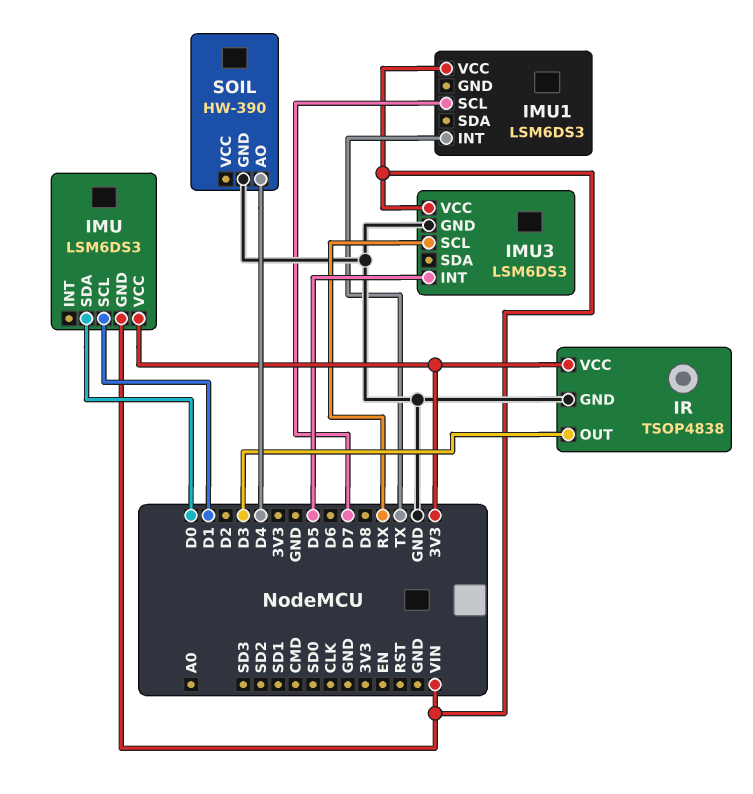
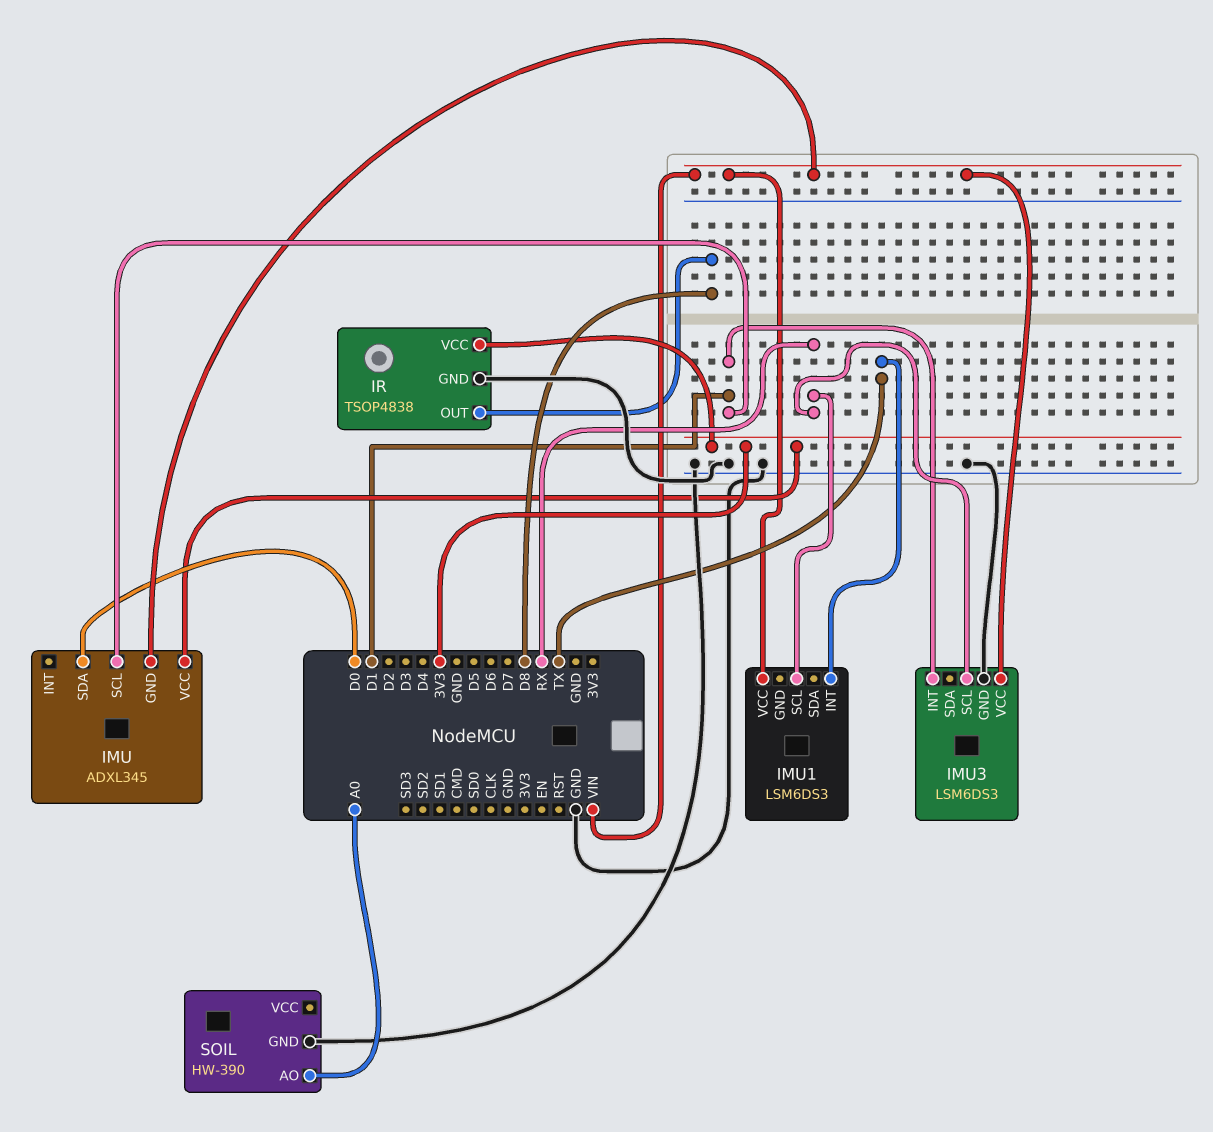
IMU: LSM6DS3 -> ADXL345
IMU1 pin SCL: D7 -> RX
IMU3 pin INT: D5 -> D1
IR pin OUT: D3 -> D8
SOIL pin AO: D4 -> A0

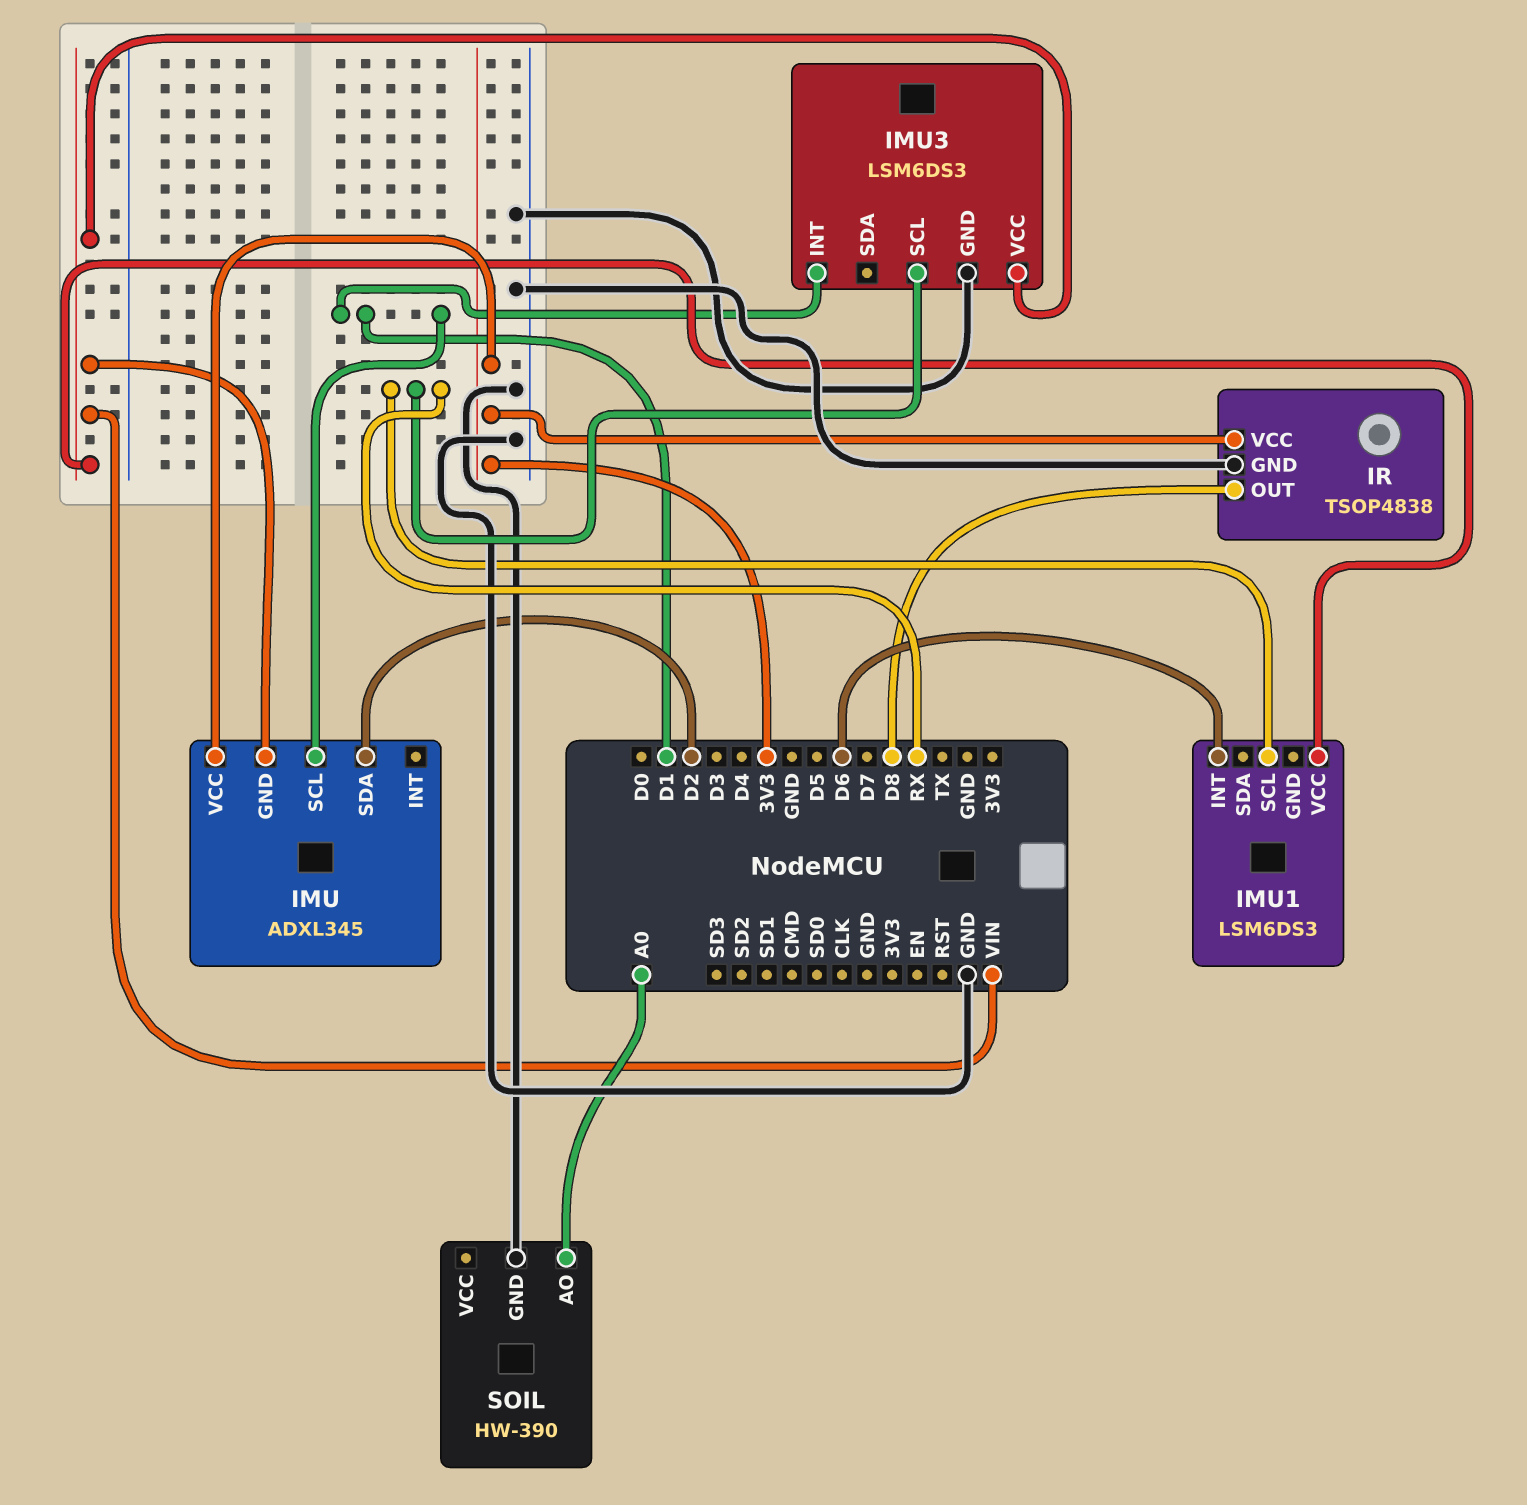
IMU pin SDA: D0 -> D2
IMU1 pin INT: TX -> D6

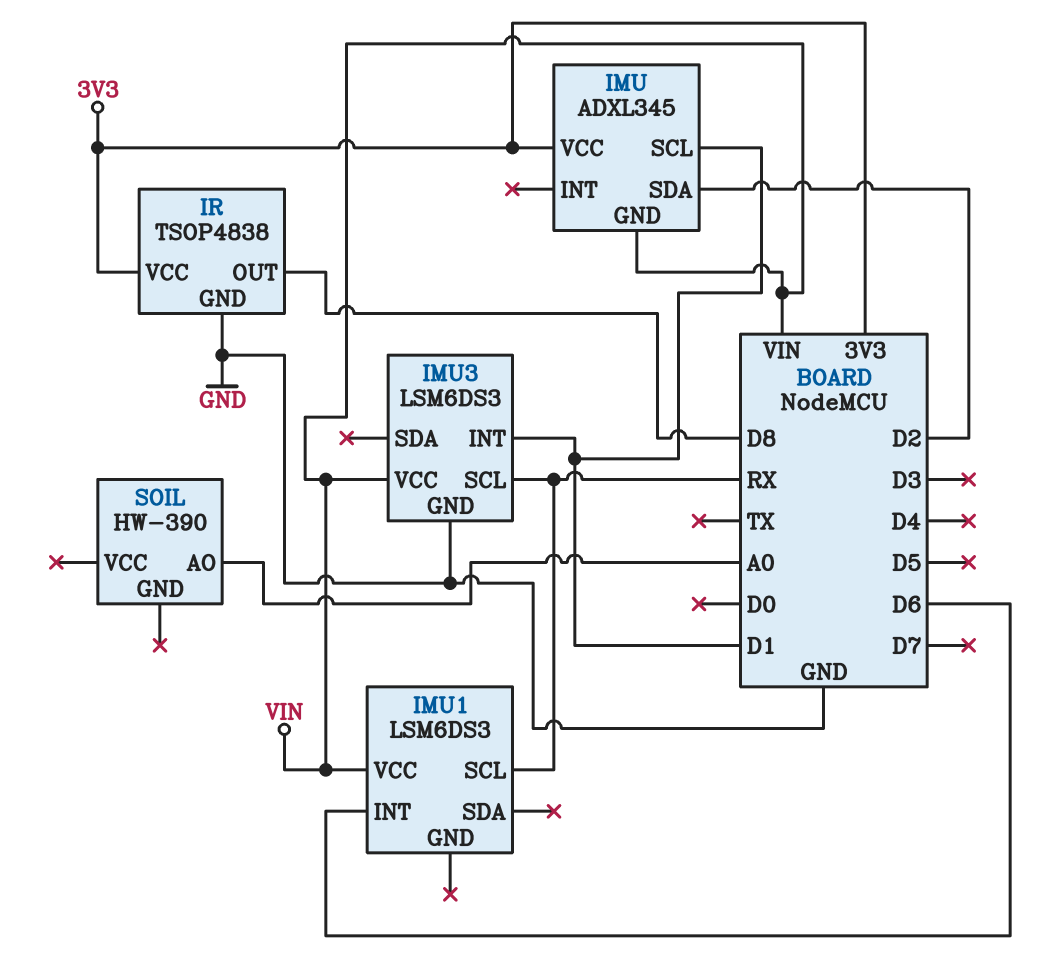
SOIL pin GND: GND -> none

